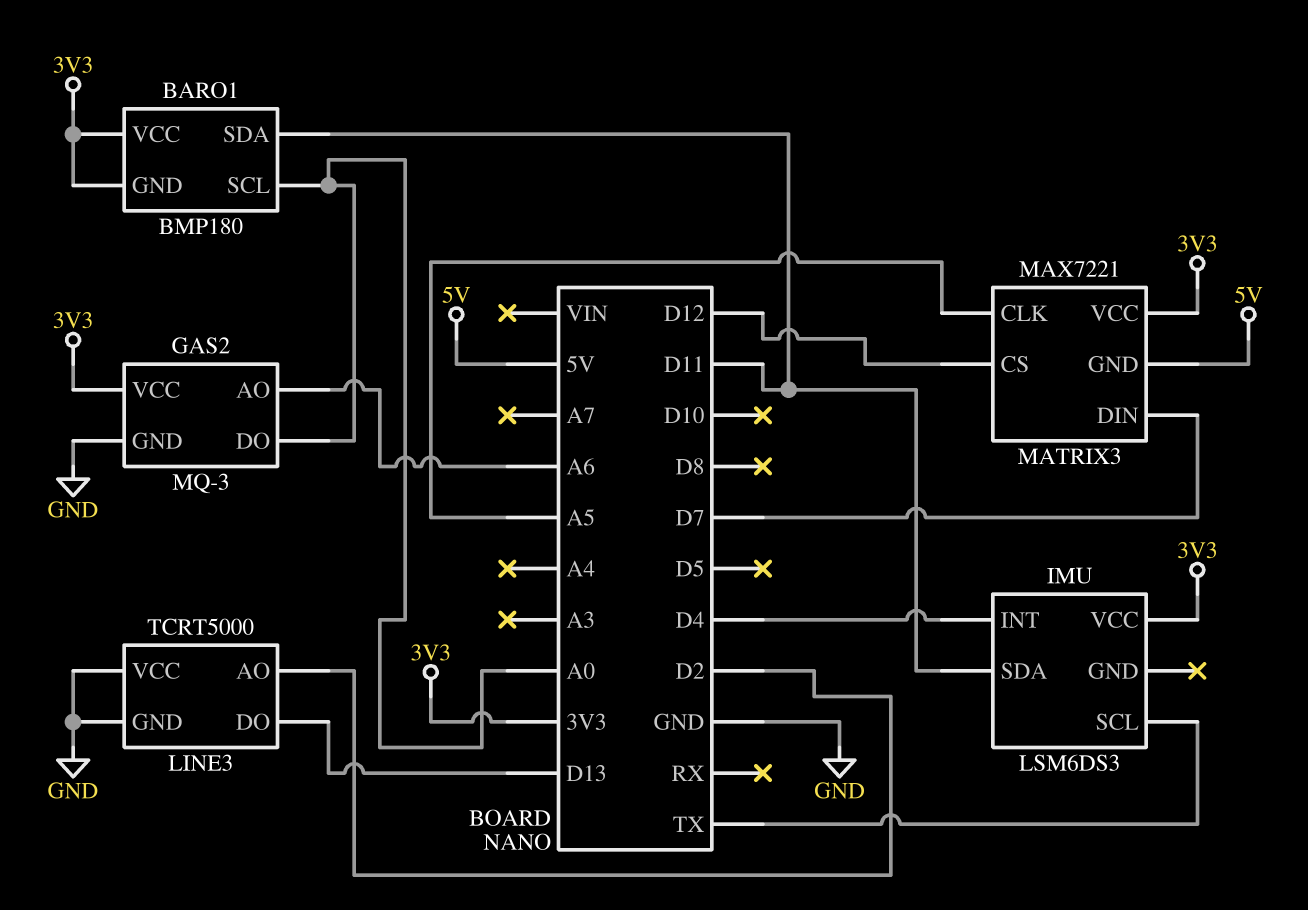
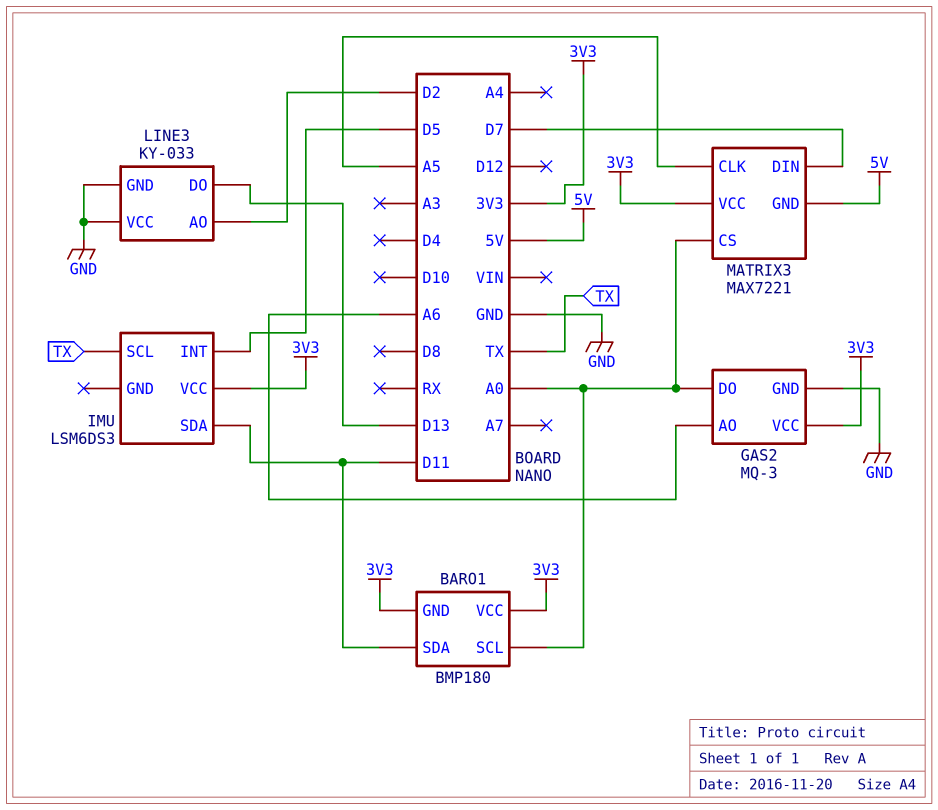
IMU pin INT: D4 -> D5
LINE3: TCRT5000 -> KY-033
MATRIX3 pin CS: D12 -> A0

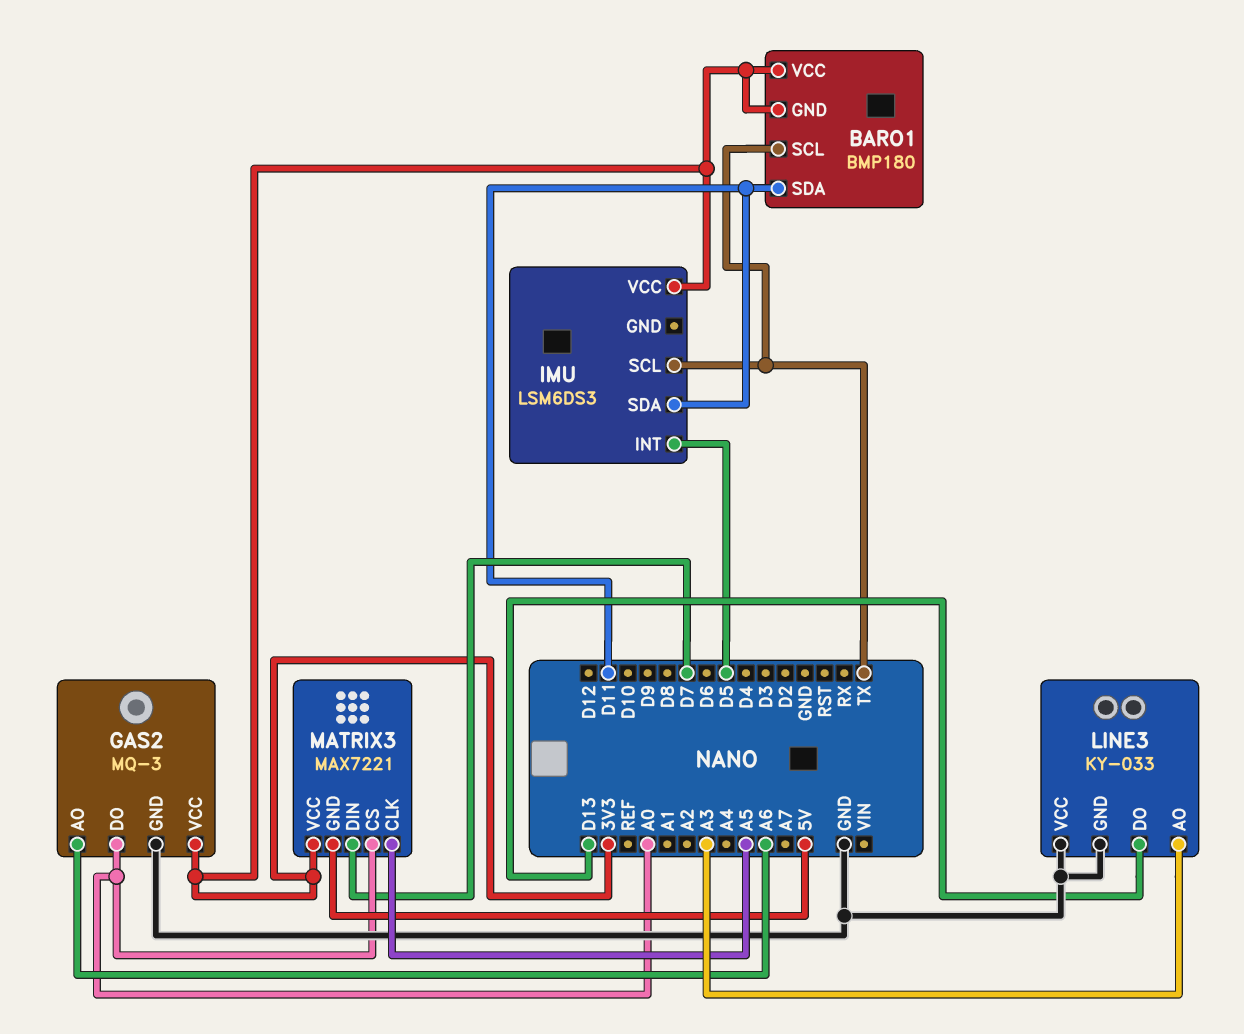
BARO1 pin SCL: A0 -> TX
LINE3 pin AO: D2 -> A3

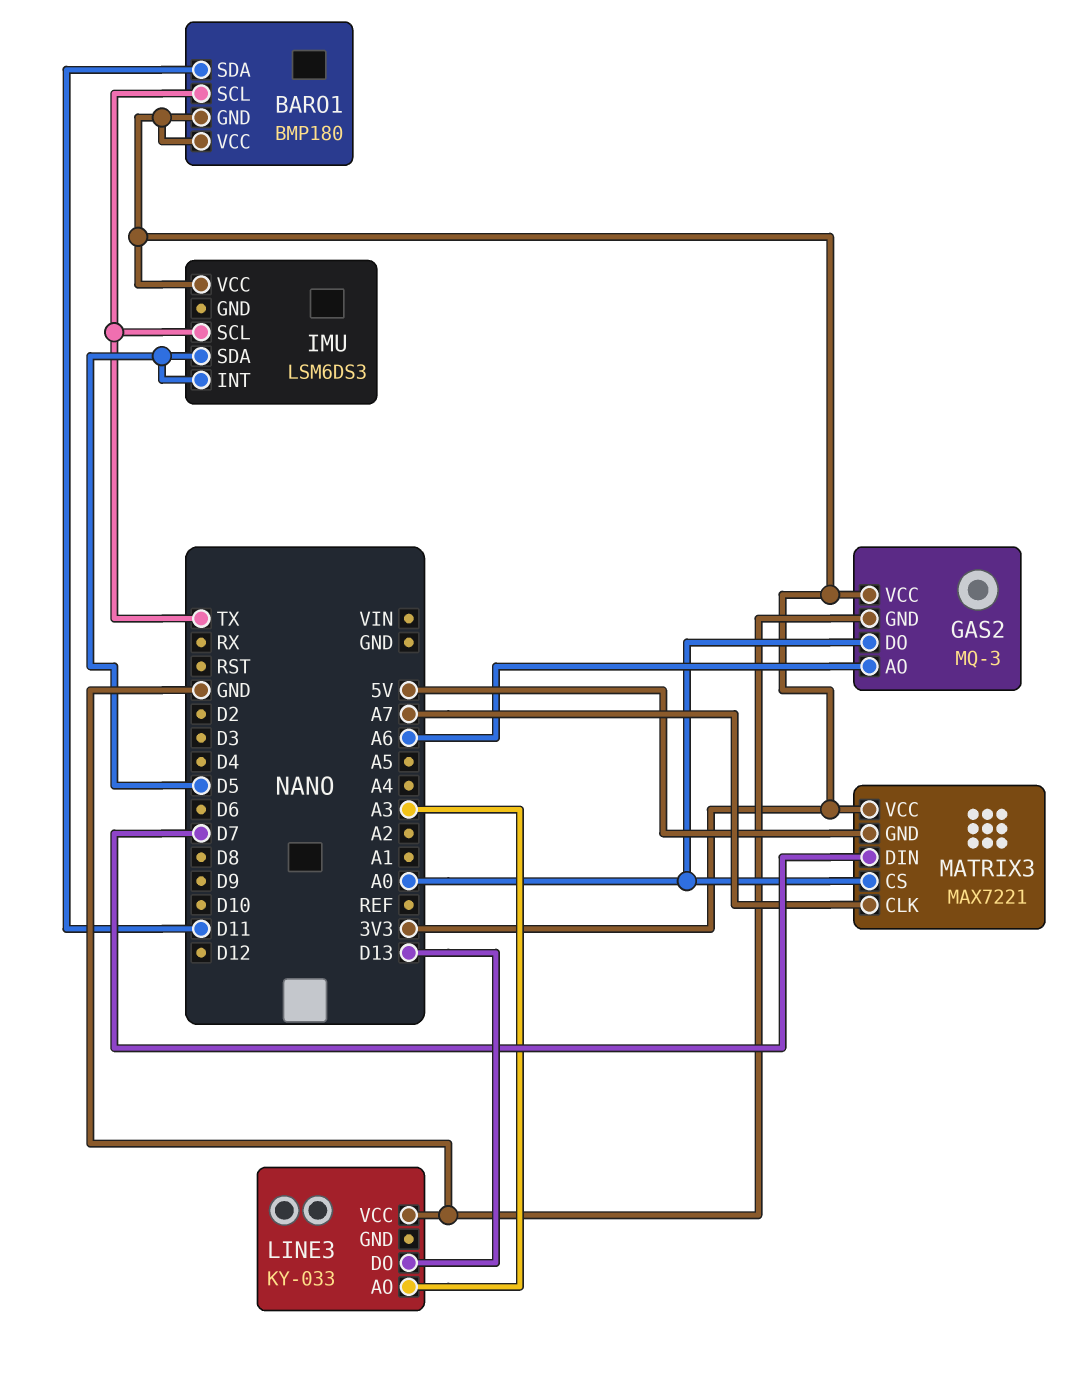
IMU pin SDA: D11 -> D5
LINE3 pin GND: GND -> none
MATRIX3 pin CLK: A5 -> A7

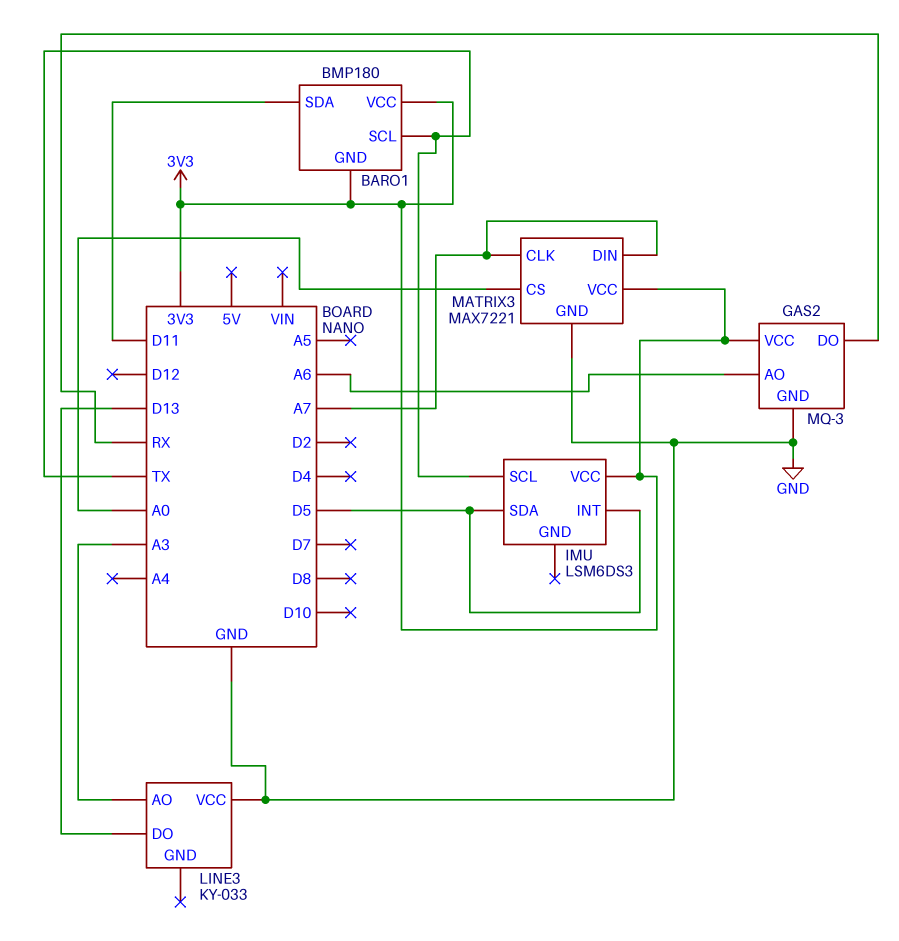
GAS2 pin DO: A0 -> RX
MATRIX3 pin DIN: D7 -> A7
MATRIX3 pin GND: 5V -> GND

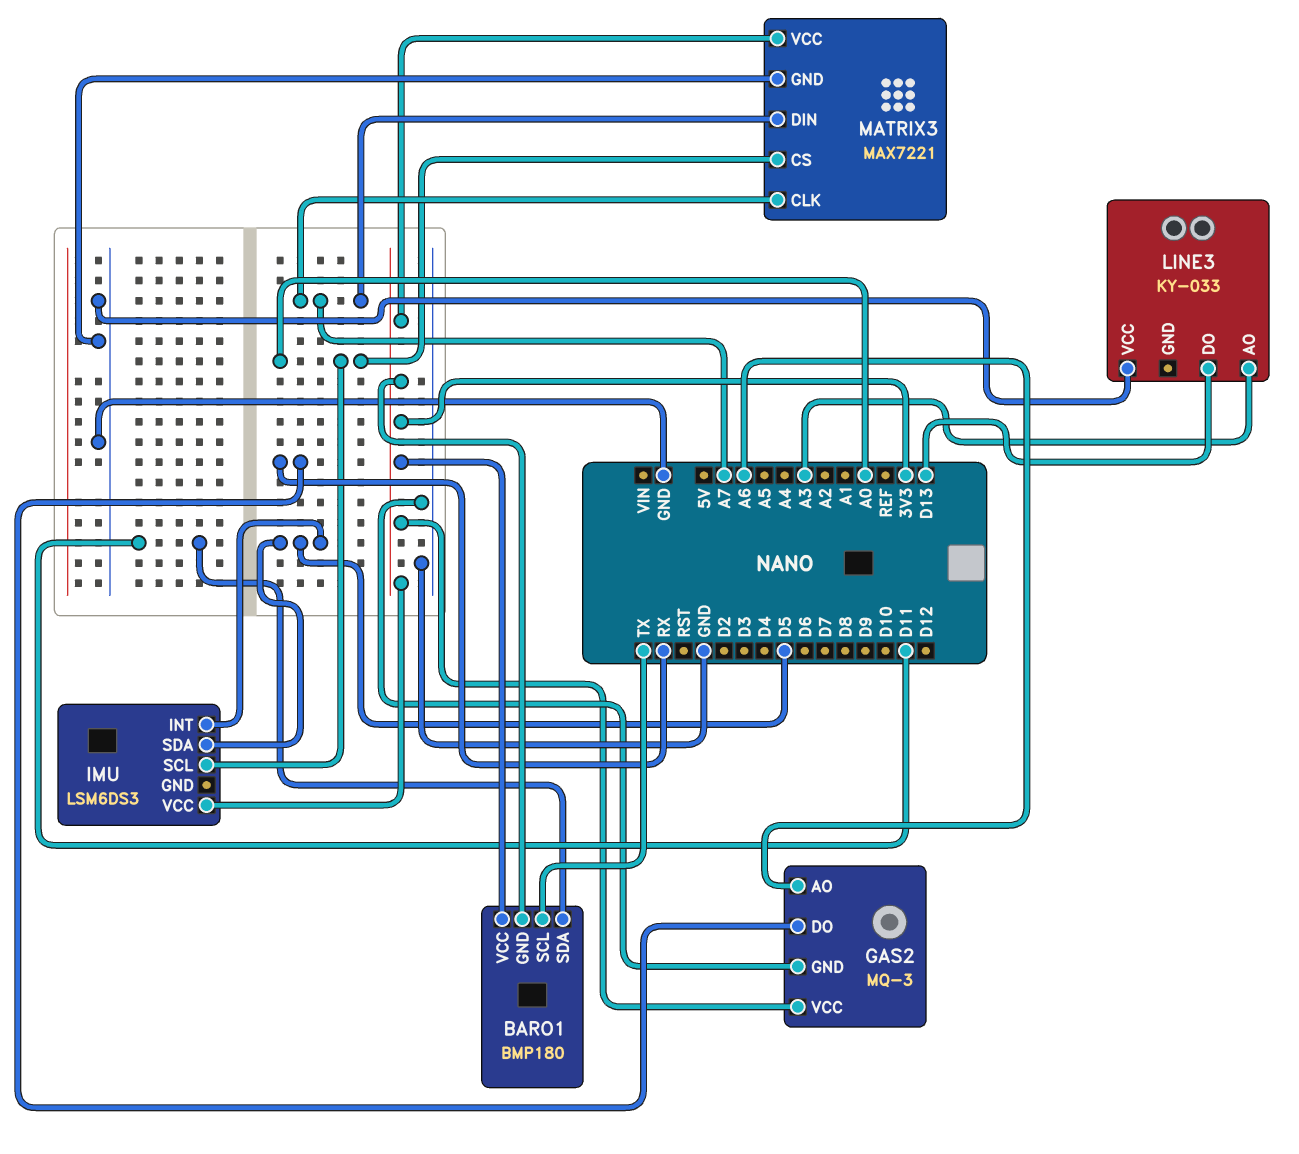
IMU pin SCL: TX -> A0

